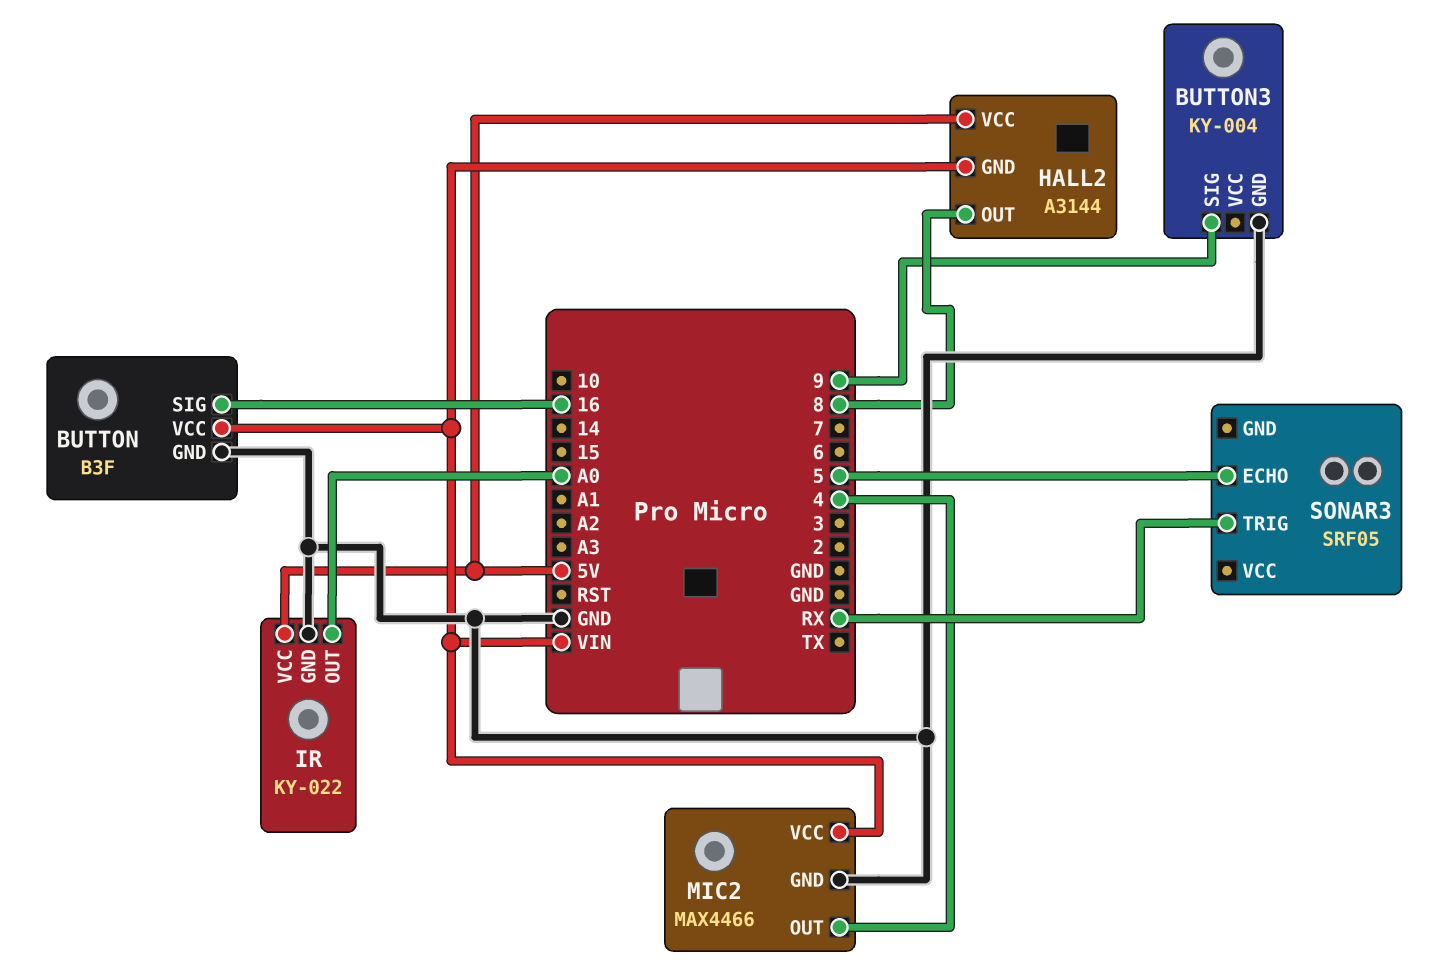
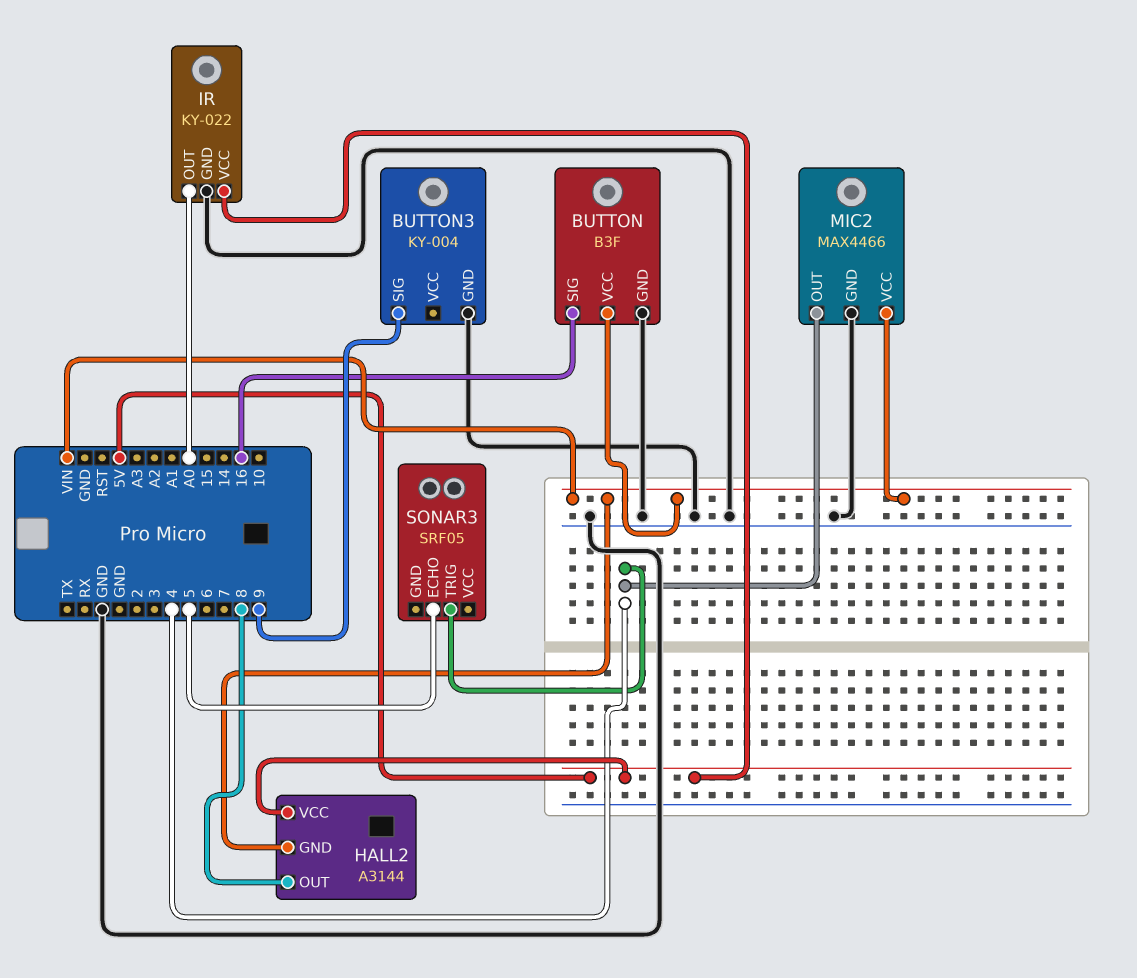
SONAR3 pin TRIG: RX -> 4

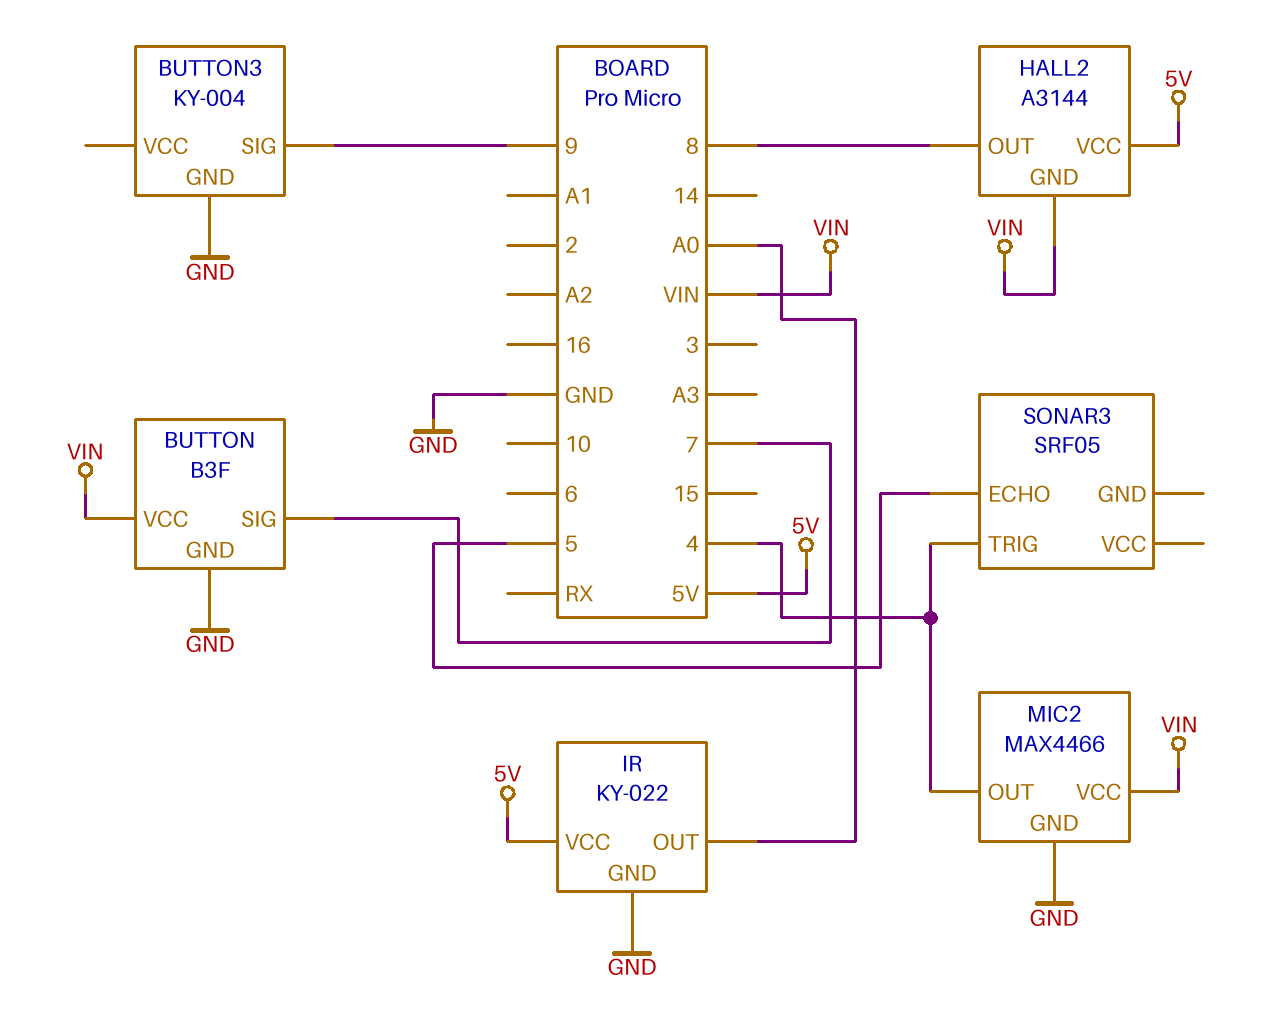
BUTTON pin SIG: 16 -> 7

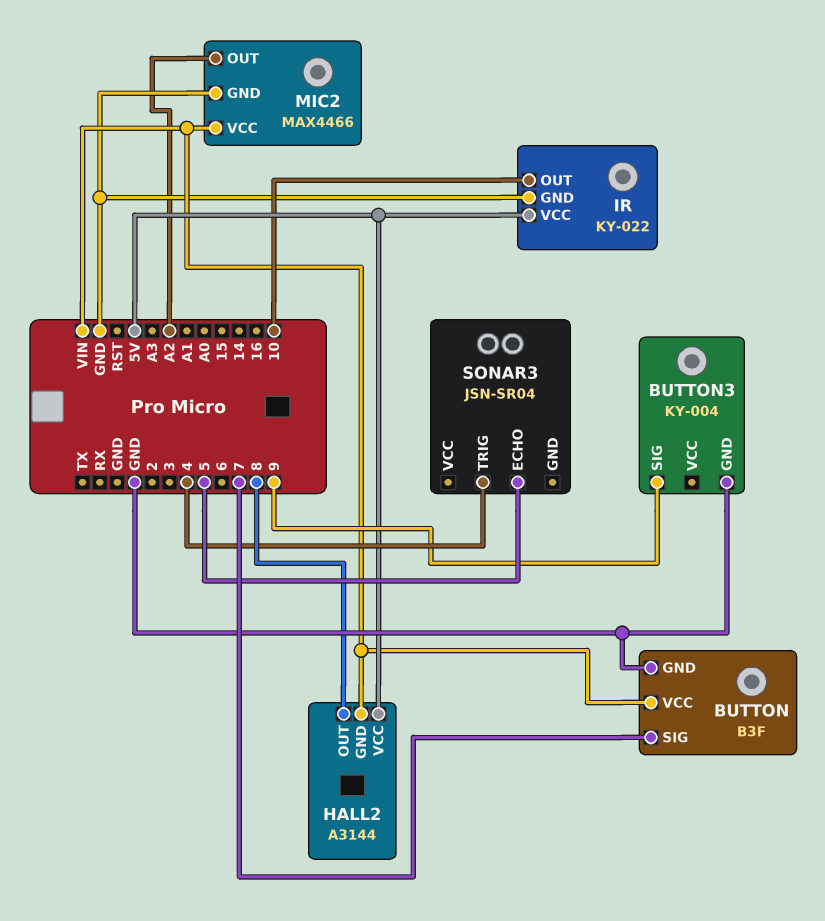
IR pin OUT: A0 -> 10
MIC2 pin OUT: 4 -> A2
SONAR3: SRF05 -> JSN-SR04

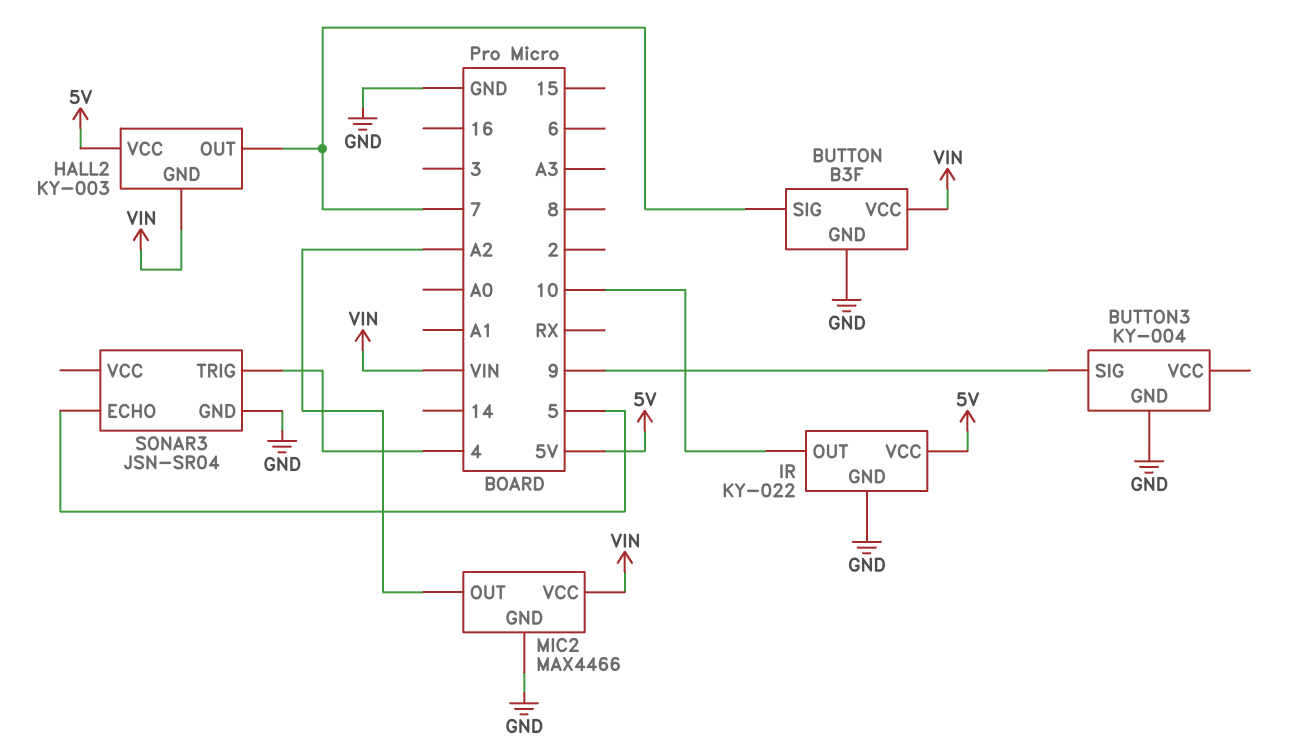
HALL2: A3144 -> KY-003
HALL2 pin OUT: 8 -> 7
SONAR3 pin GND: none -> GND

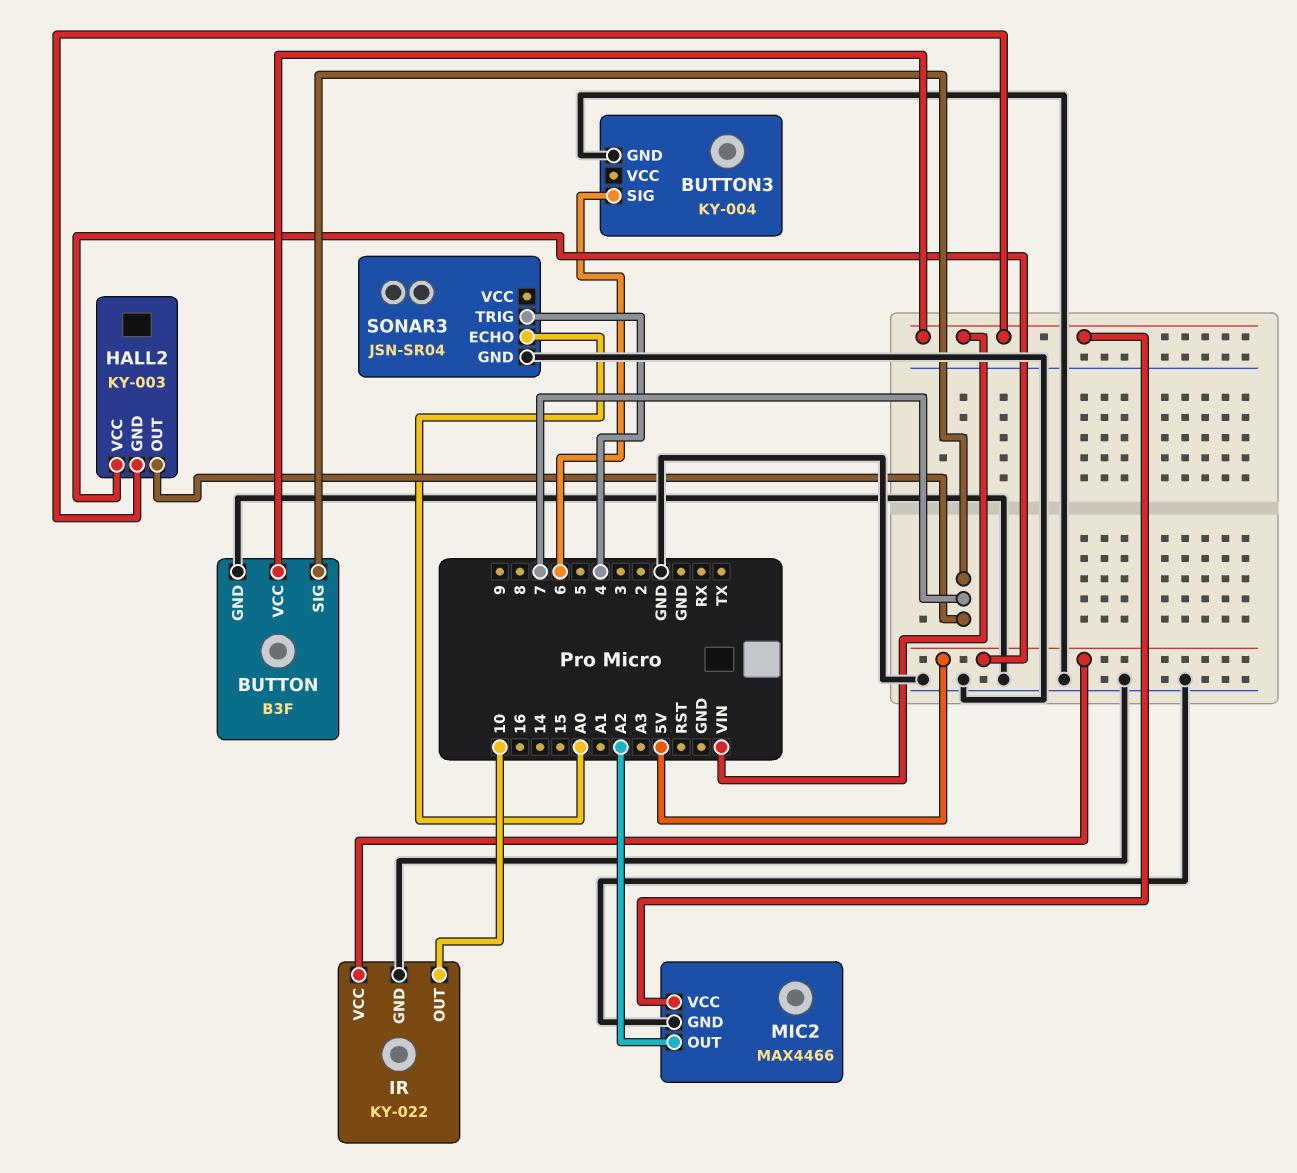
BUTTON3 pin SIG: 9 -> 6
SONAR3 pin ECHO: 5 -> A0

